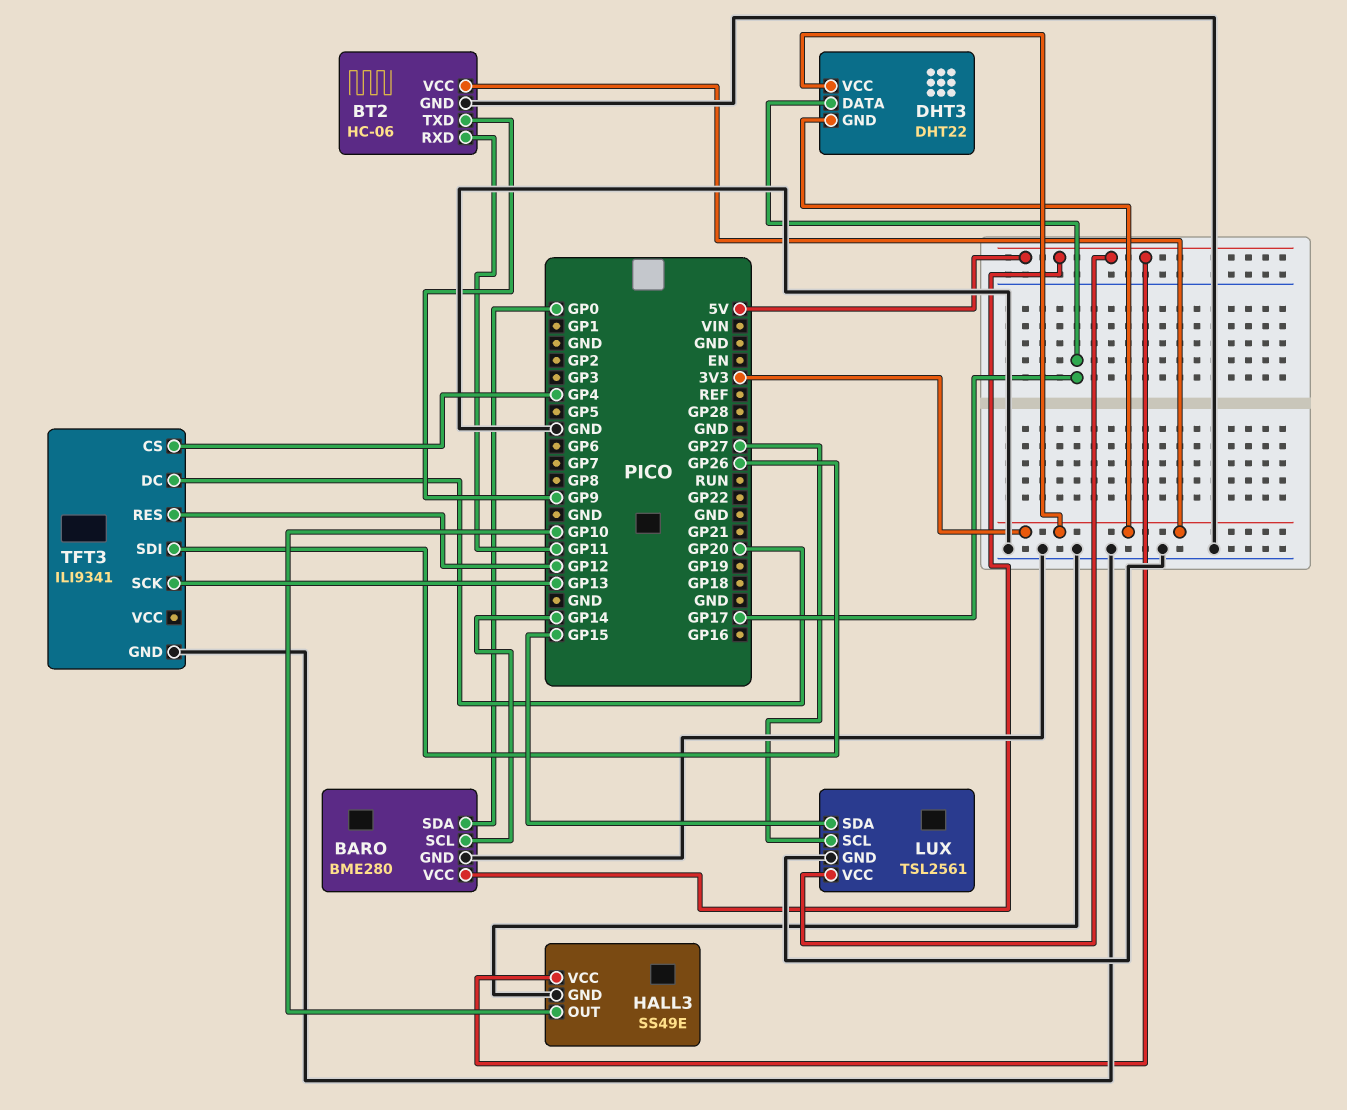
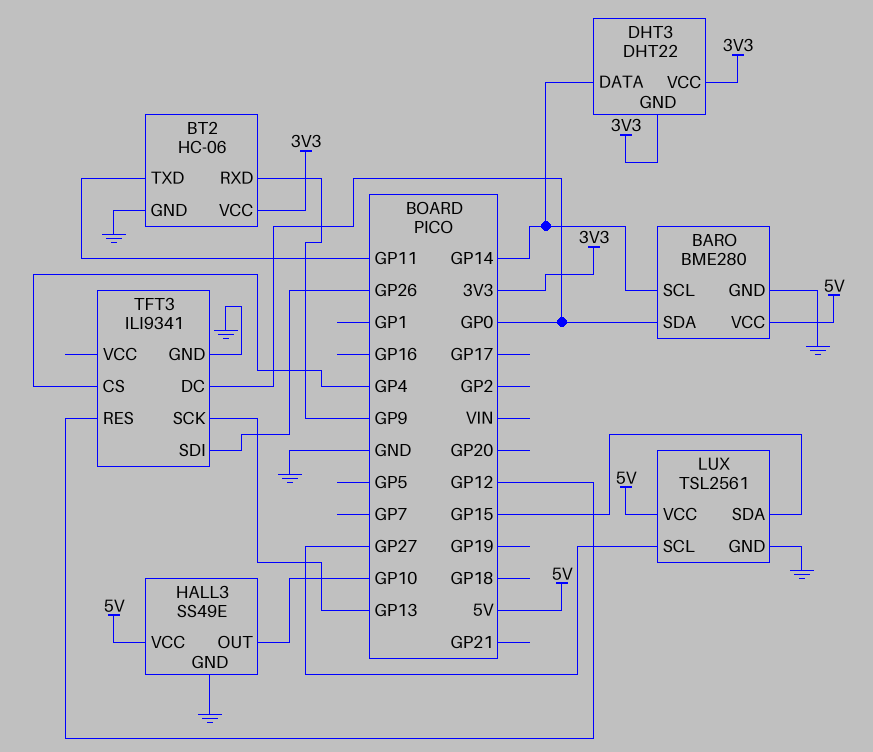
BT2 pin RXD: GP11 -> GP9
BT2 pin TXD: GP9 -> GP11
DHT3 pin DATA: GP17 -> GP14
TFT3 pin DC: GP20 -> GP0

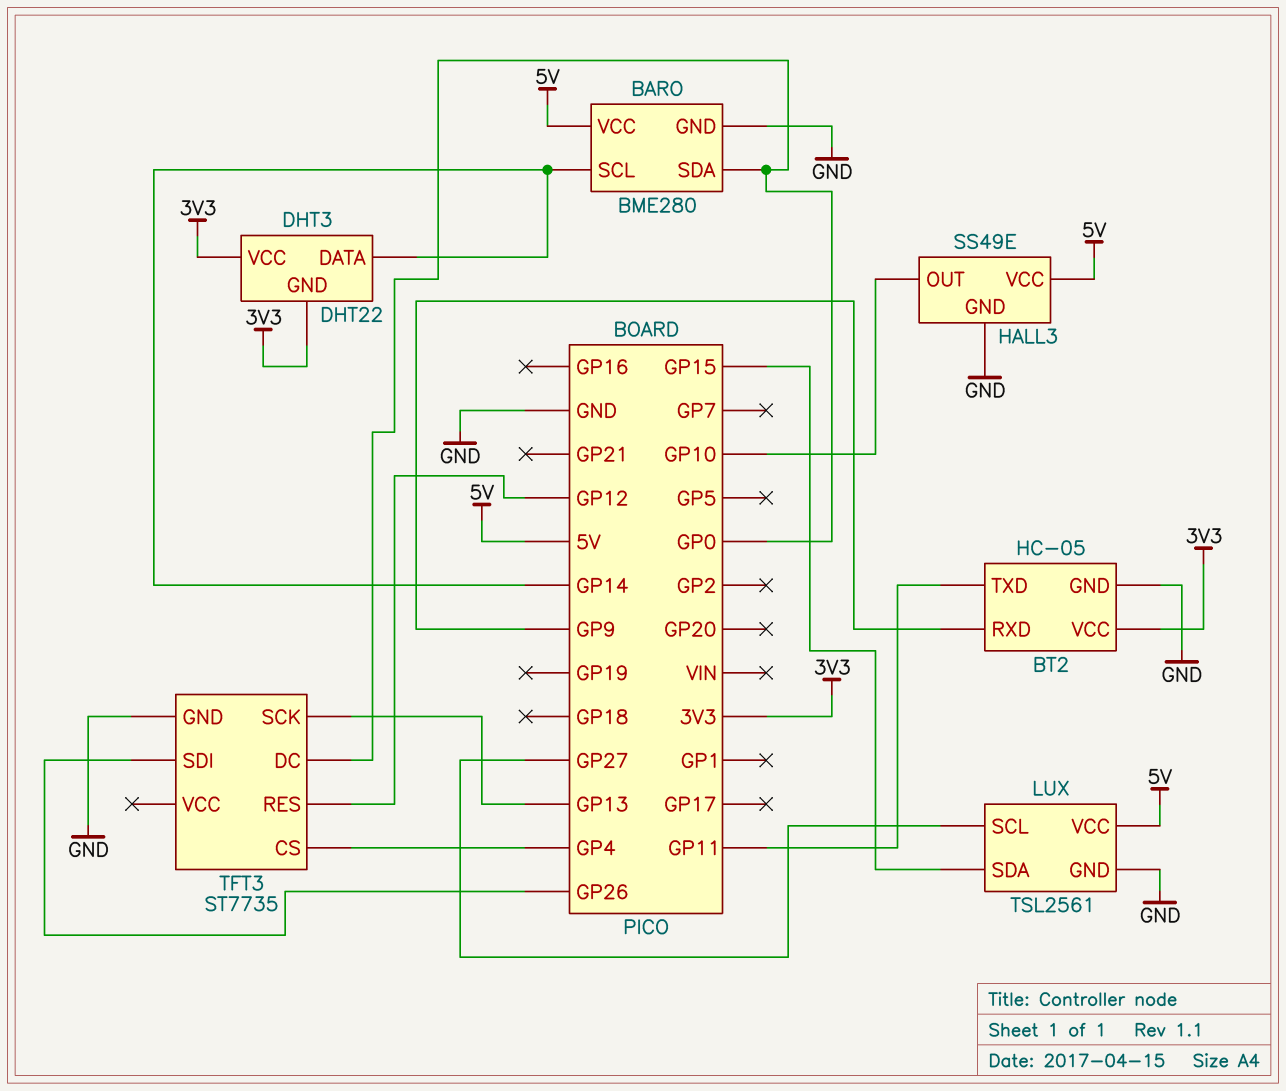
BT2: HC-06 -> HC-05
TFT3: ILI9341 -> ST7735

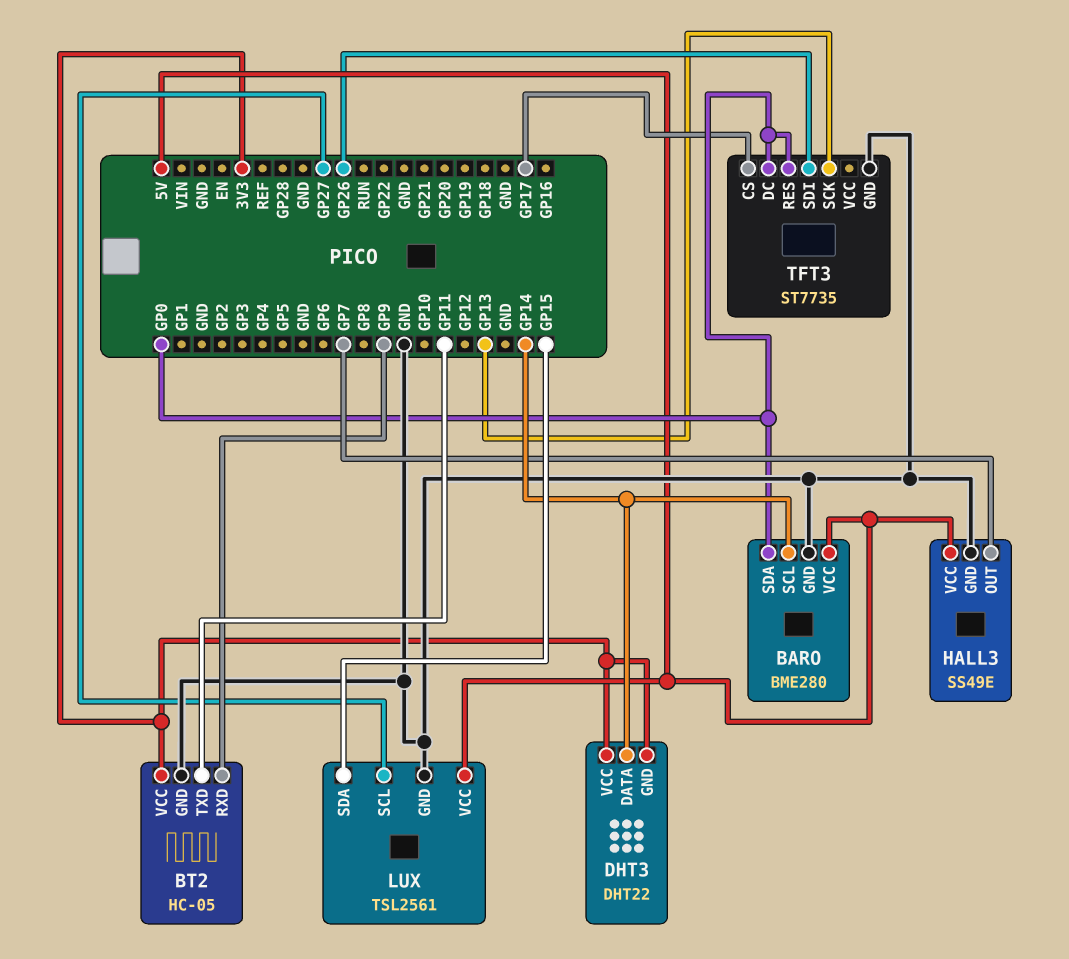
HALL3 pin OUT: GP10 -> GP7
TFT3 pin CS: GP4 -> GP17
TFT3 pin RES: GP12 -> GP0

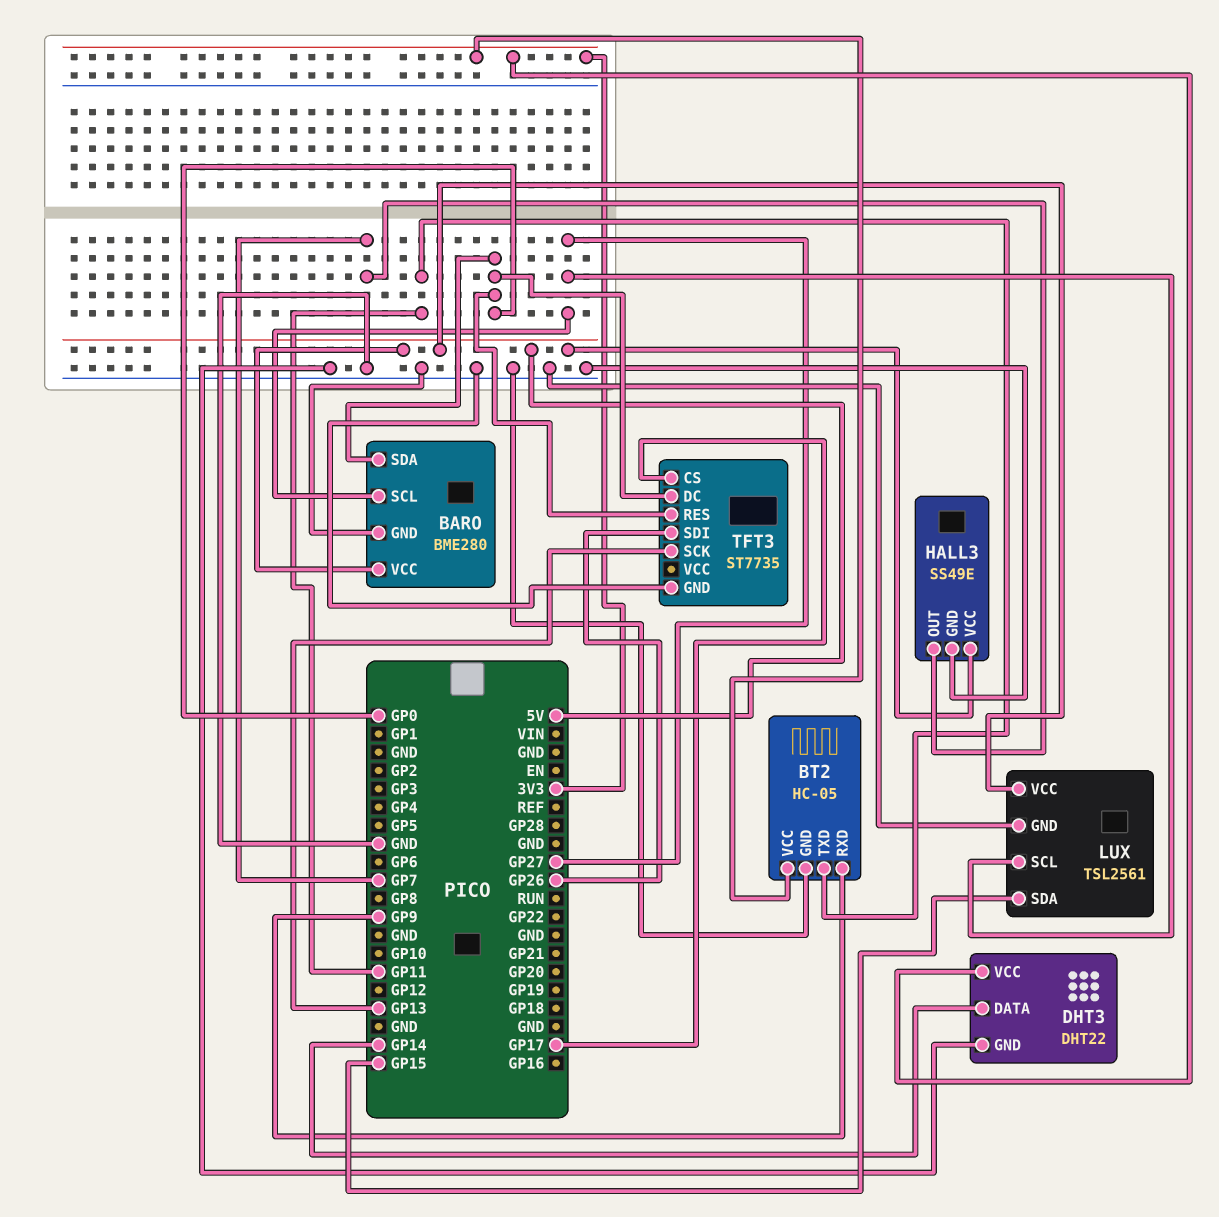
BARO pin SCL: GP14 -> GP27
DHT3 pin GND: 3V3 -> GND

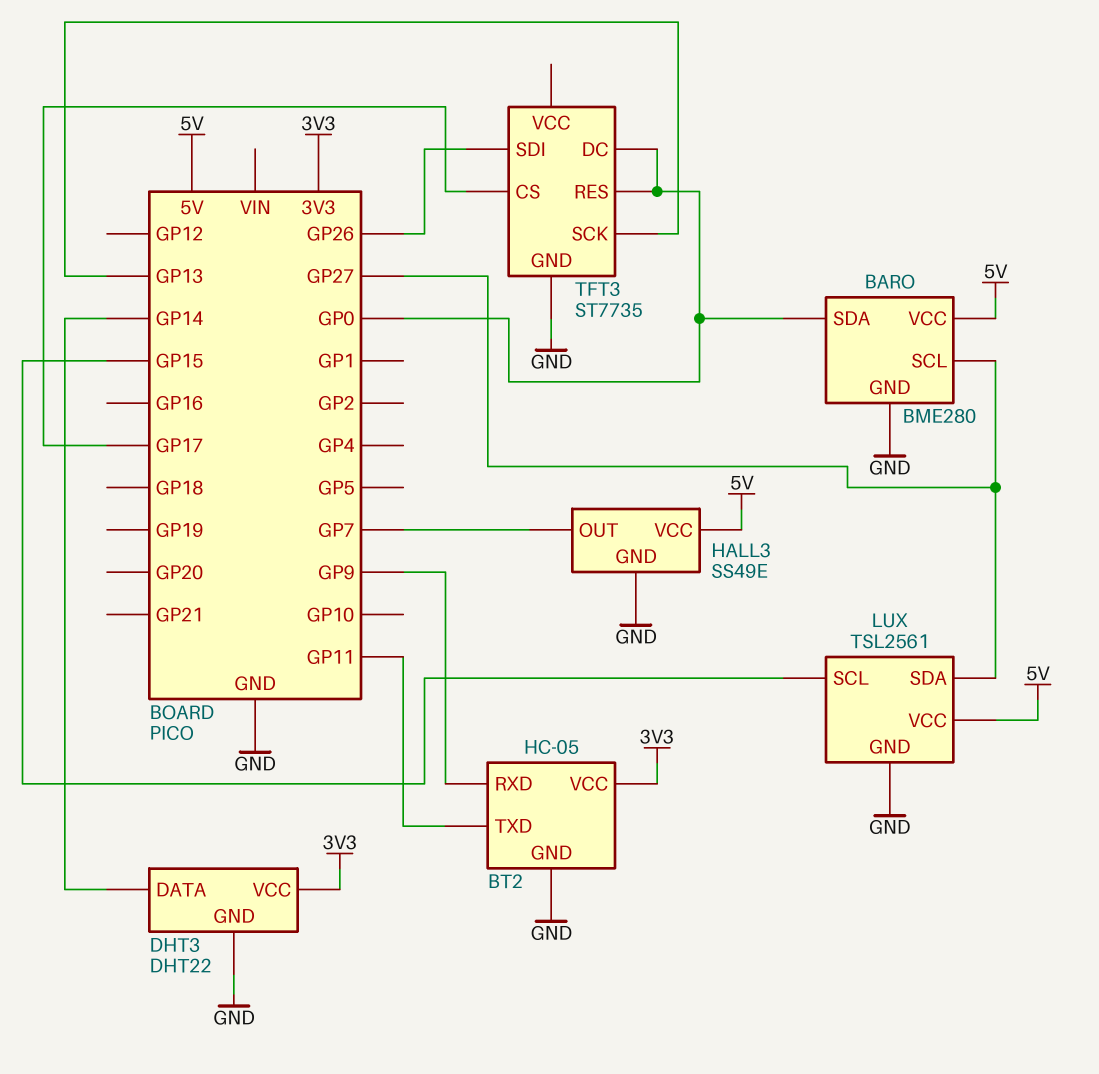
LUX pin SCL: GP27 -> GP15
LUX pin SDA: GP15 -> GP27

